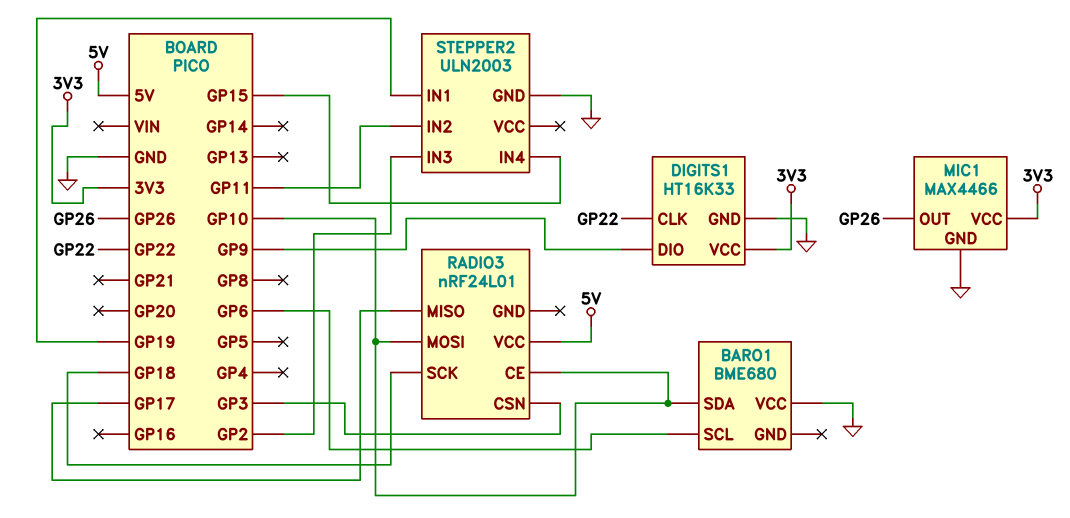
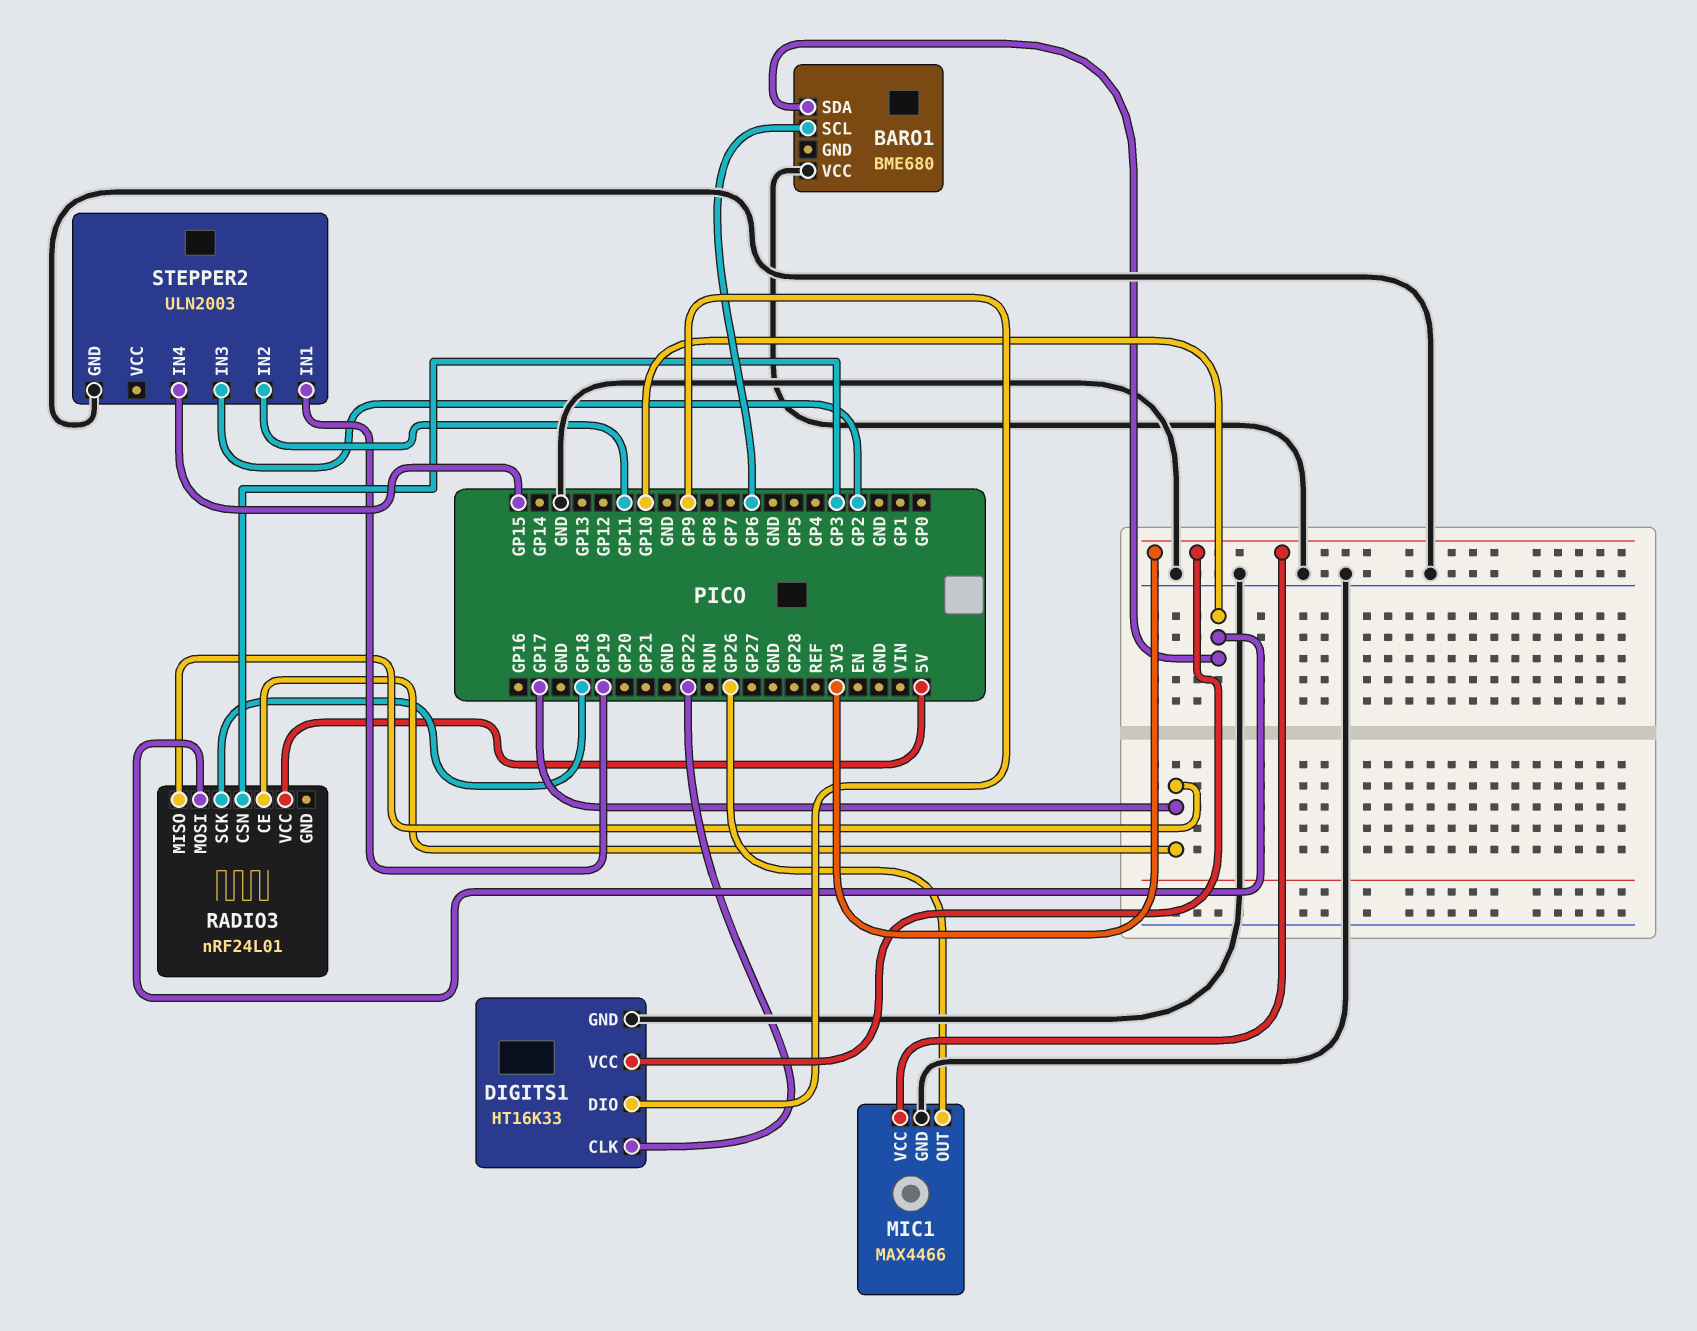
RADIO3 pin CE: GP10 -> GP17

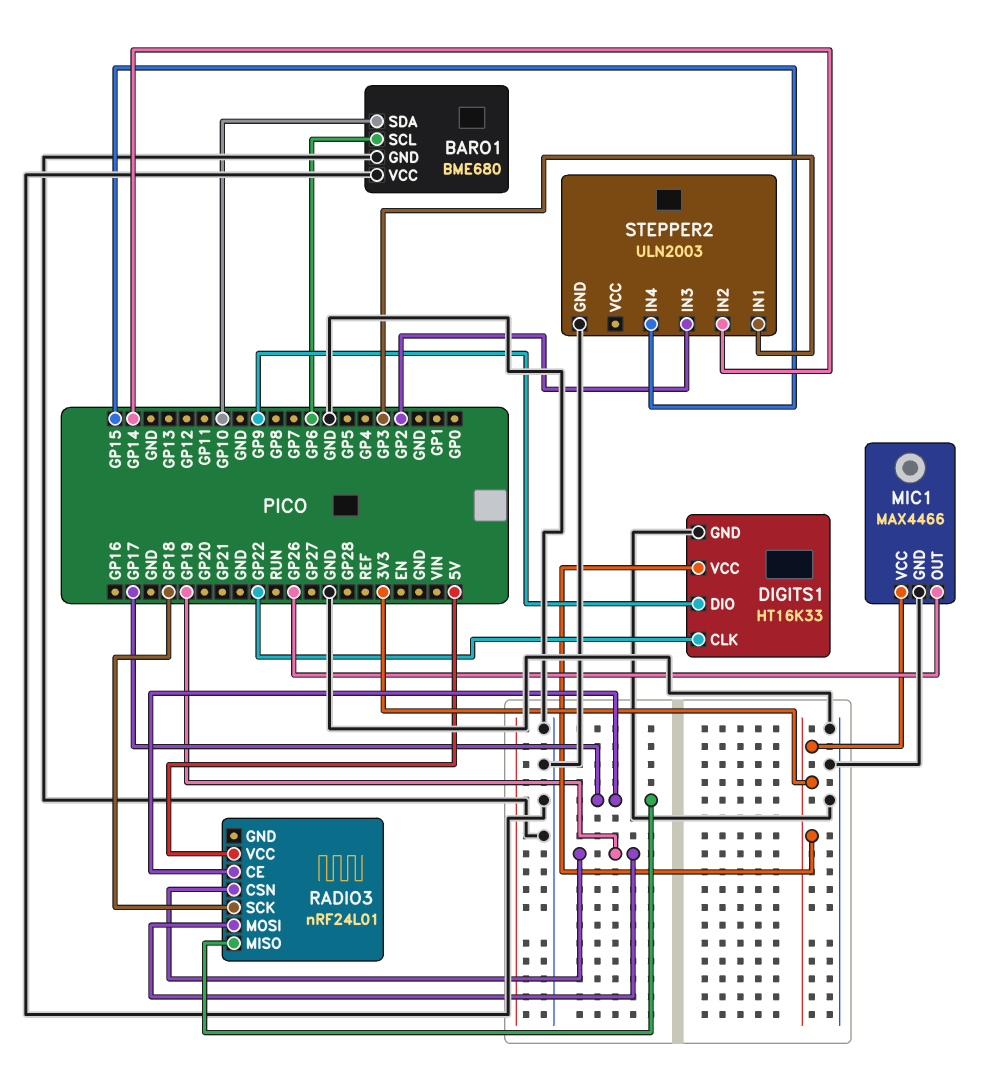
BARO1 pin GND: none -> GND
RADIO3 pin CSN: GP3 -> GP19
RADIO3 pin MOSI: GP10 -> GP19
STEPPER2 pin IN1: GP19 -> GP3
STEPPER2 pin IN2: GP11 -> GP14

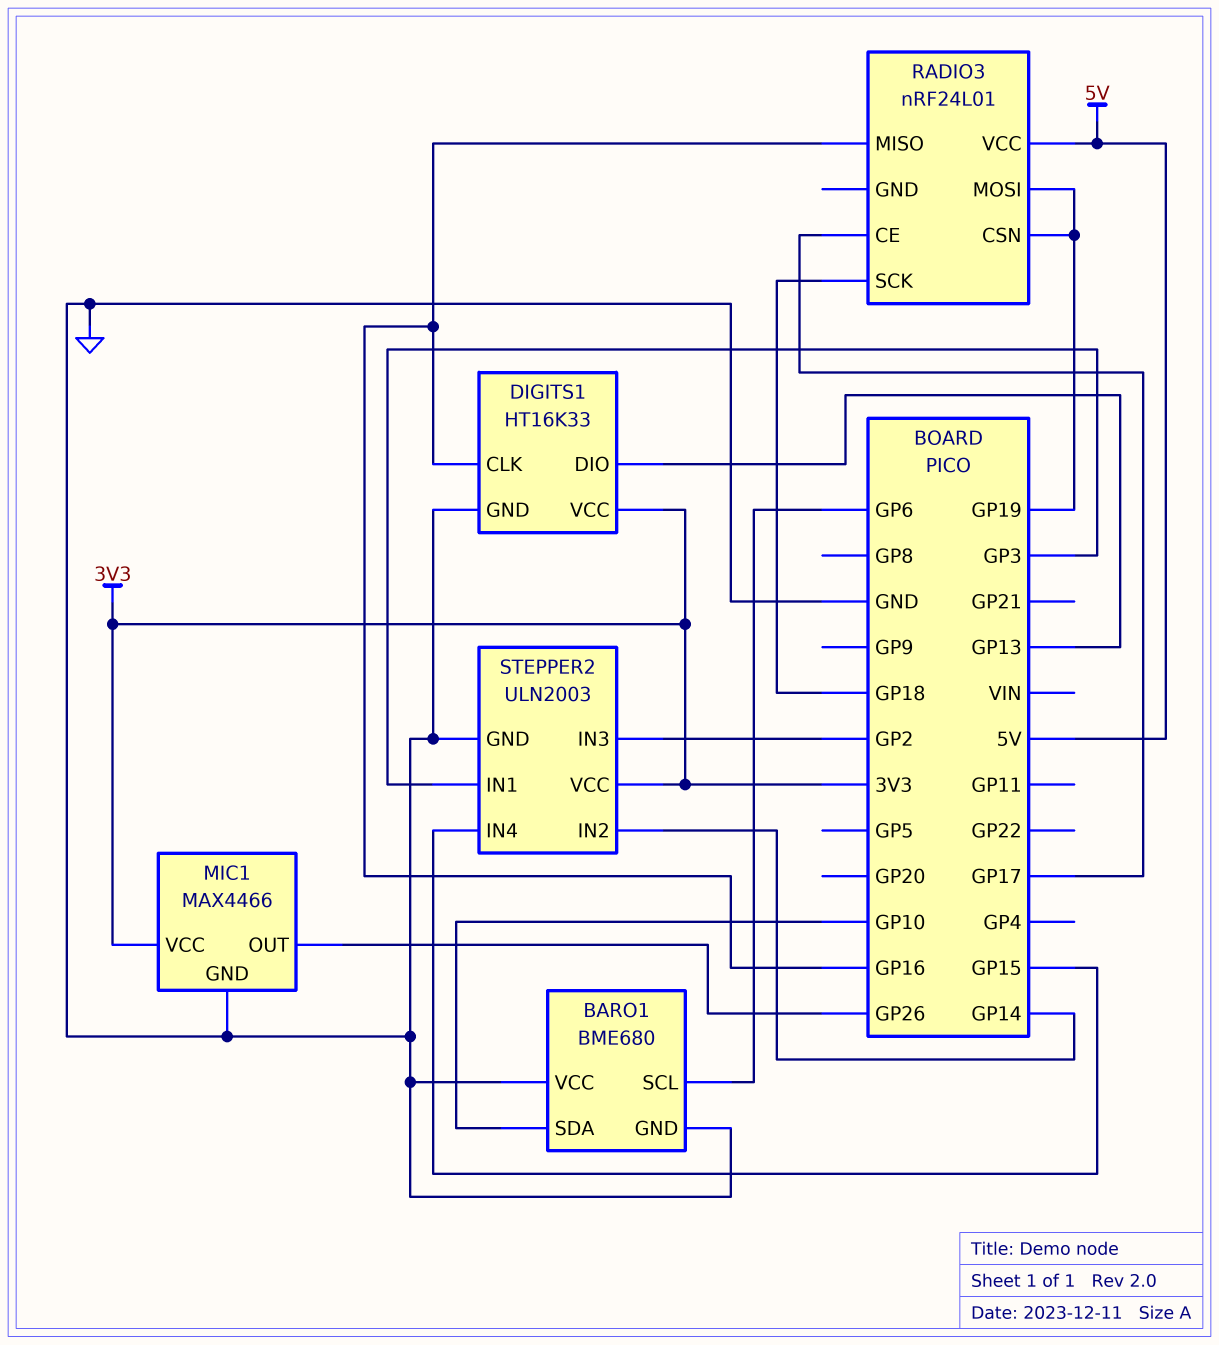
DIGITS1 pin CLK: GP22 -> GP16
DIGITS1 pin DIO: GP9 -> GP13
RADIO3 pin MISO: GP17 -> GP16
STEPPER2 pin VCC: none -> 3V3

